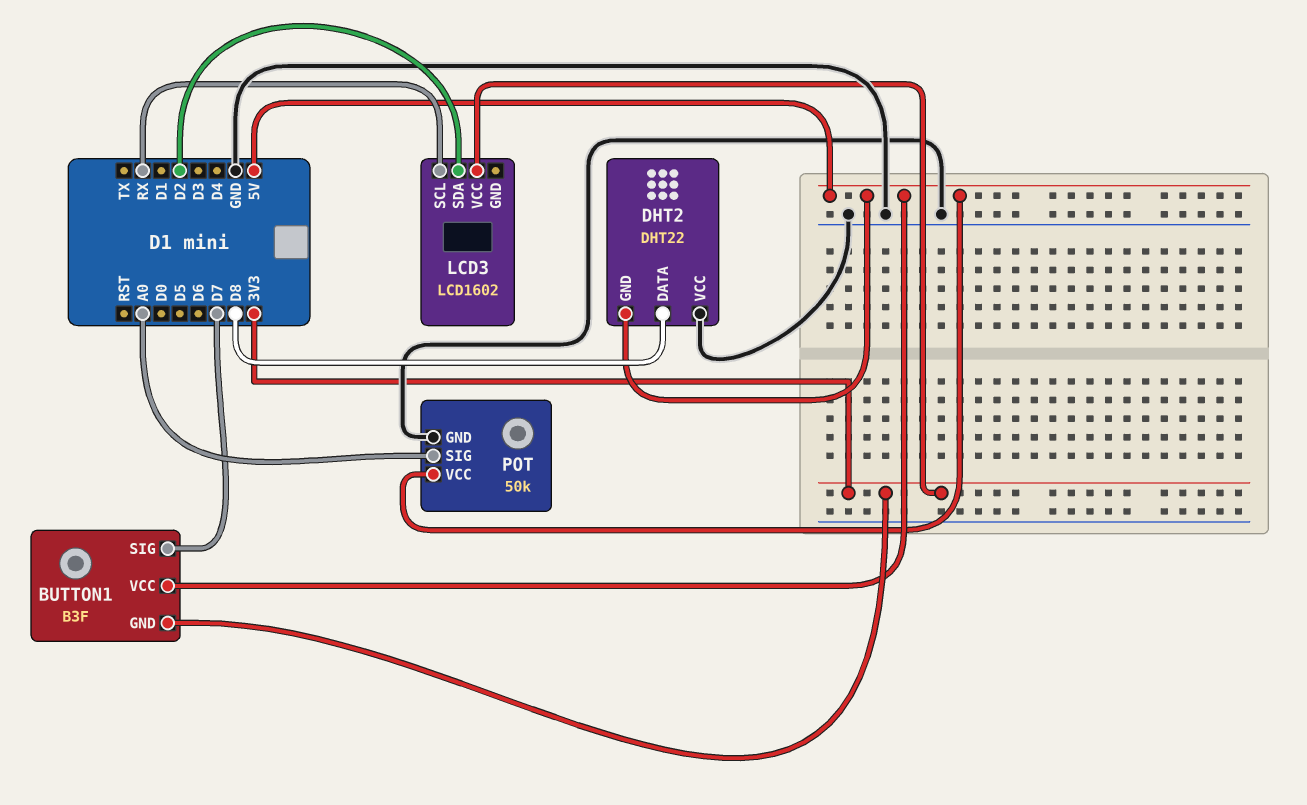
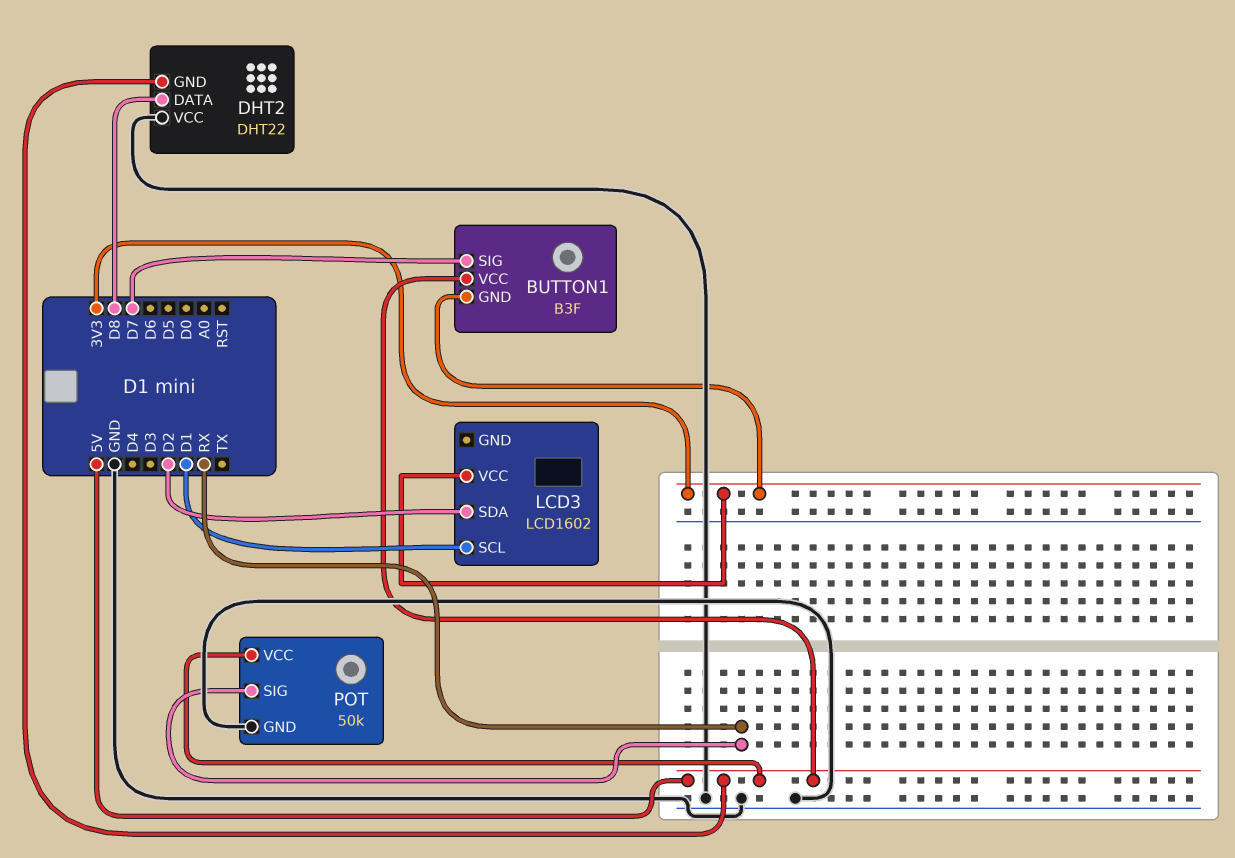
LCD3 pin SCL: RX -> D1
POT pin SIG: A0 -> RX

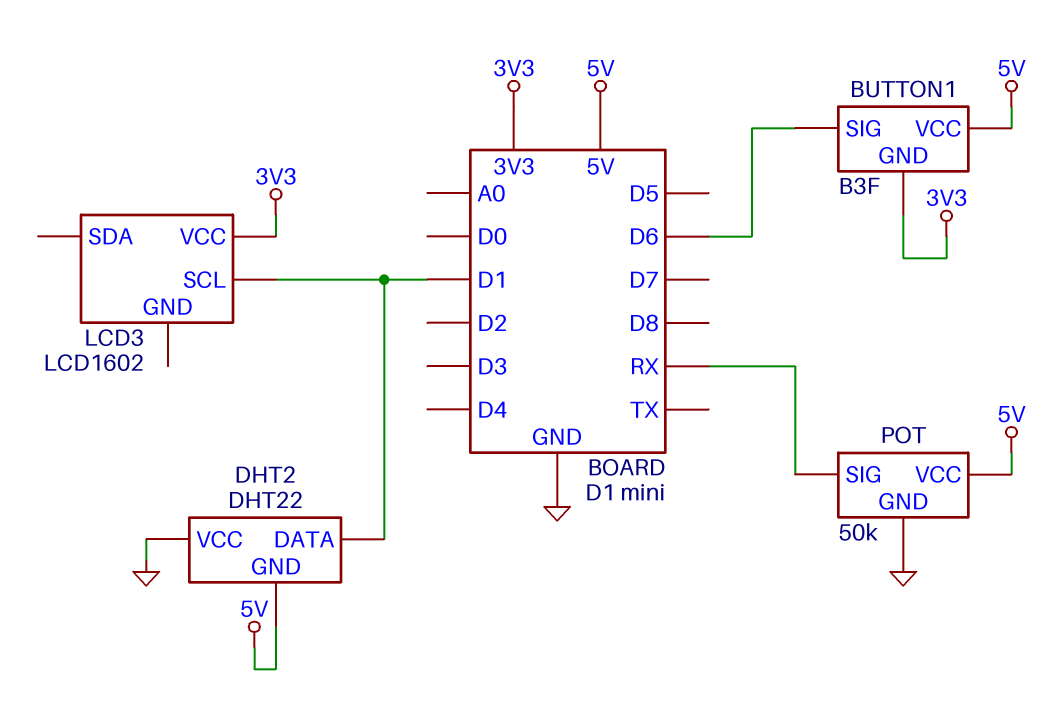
BUTTON1 pin SIG: D7 -> D6
DHT2 pin DATA: D8 -> D1
LCD3 pin SDA: D2 -> none

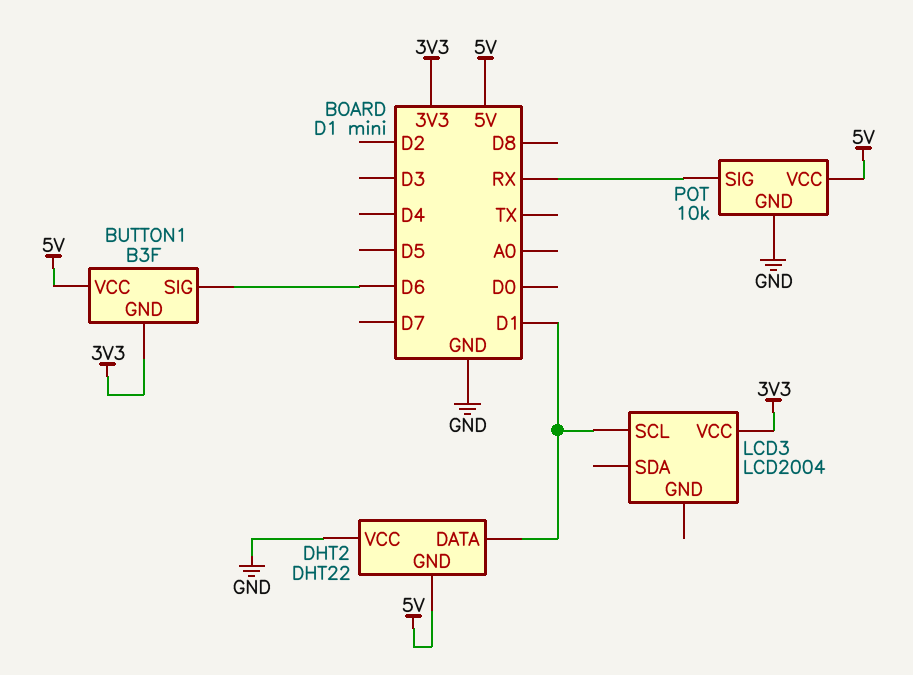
LCD3: LCD1602 -> LCD2004
POT: 50k -> 10k

